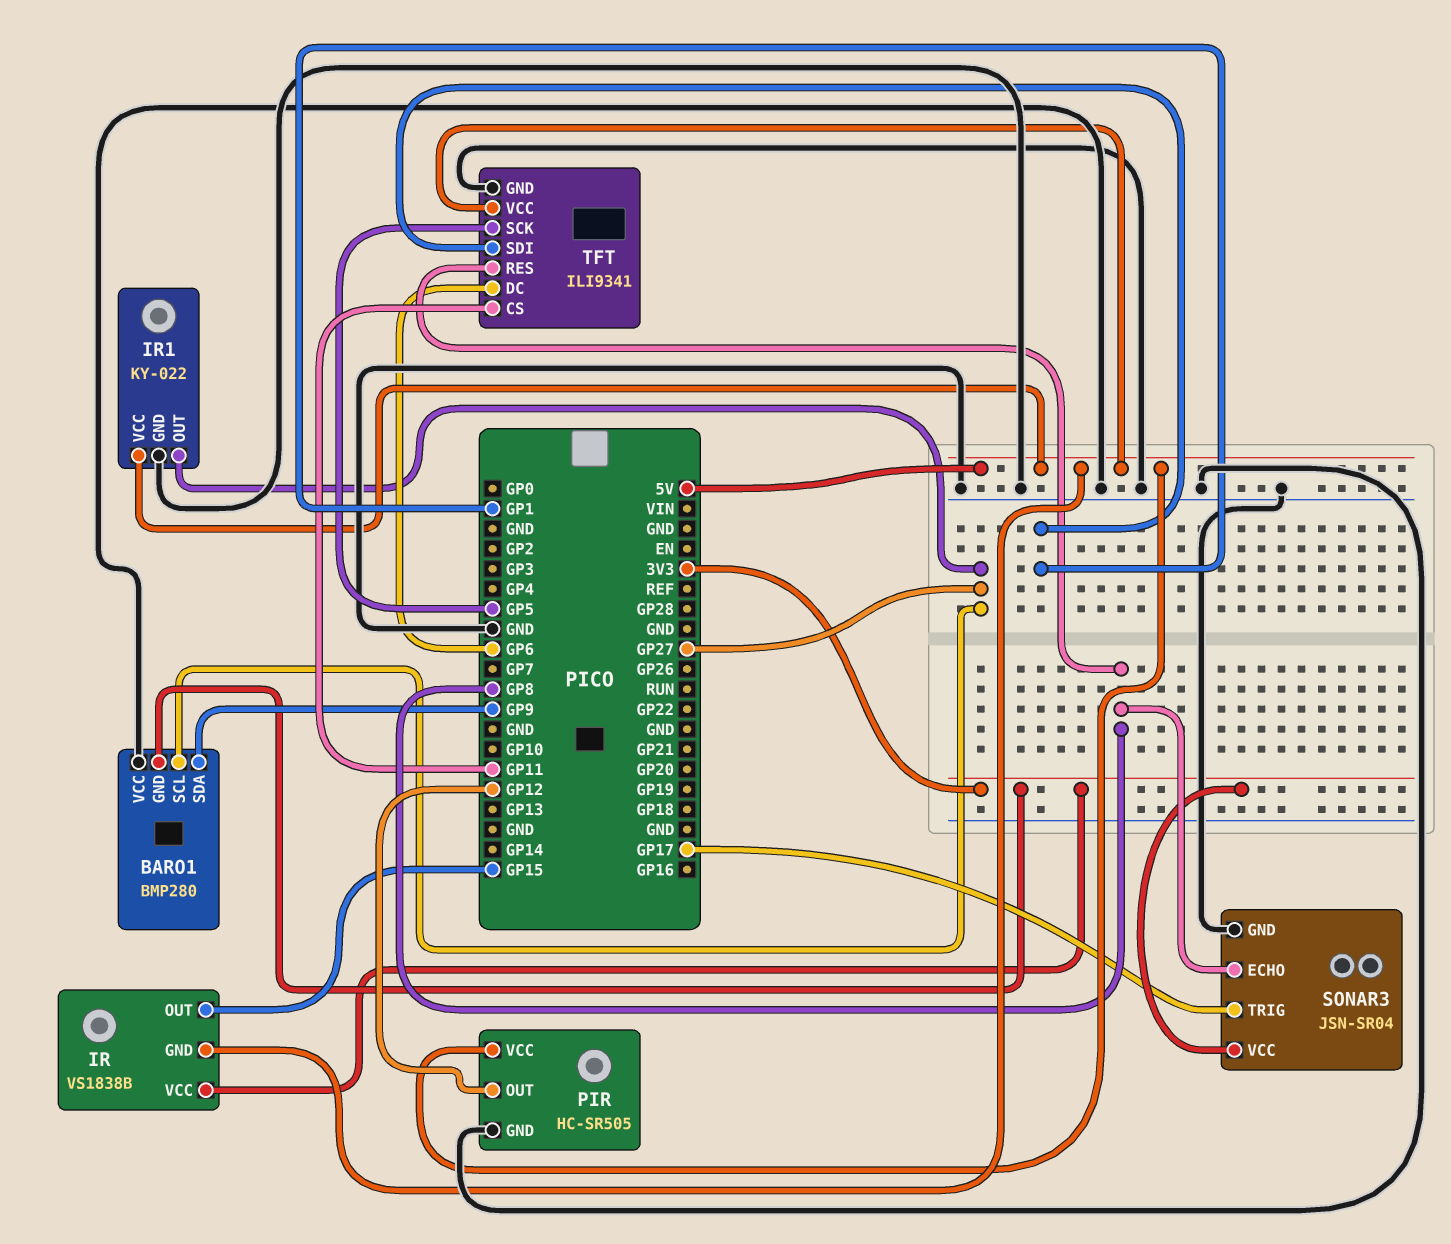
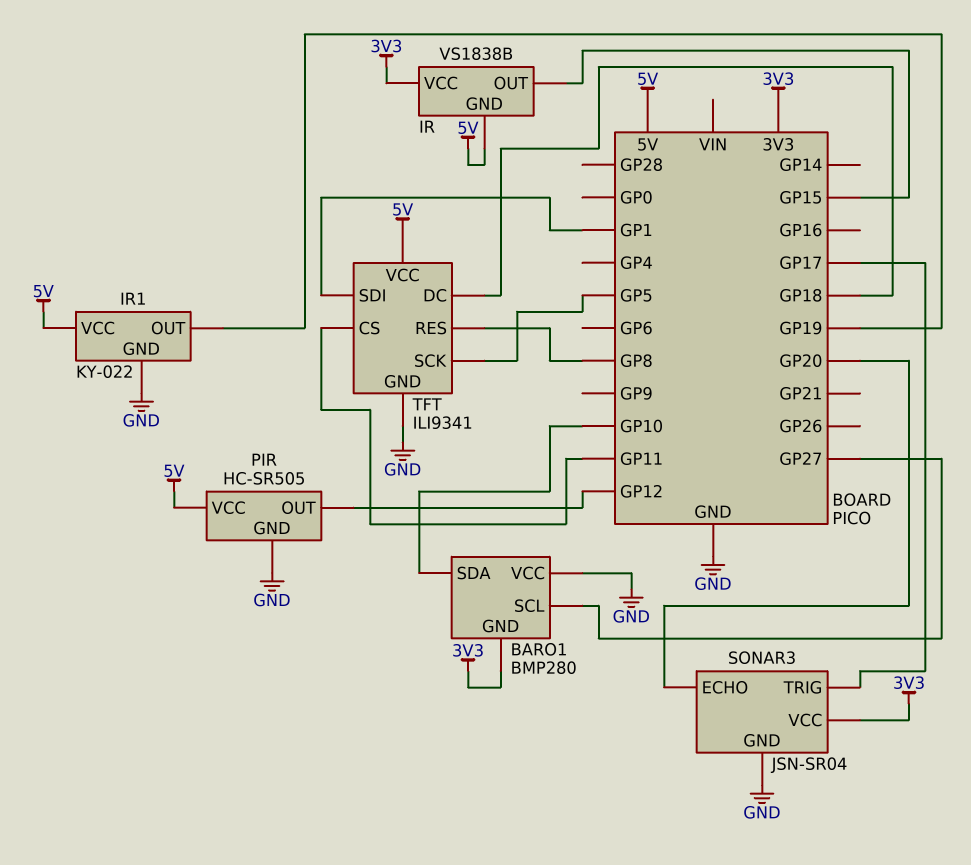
BARO1 pin SDA: GP9 -> GP10
IR1 pin OUT: GP27 -> GP19
SONAR3 pin ECHO: GP8 -> GP20
TFT pin DC: GP6 -> GP18

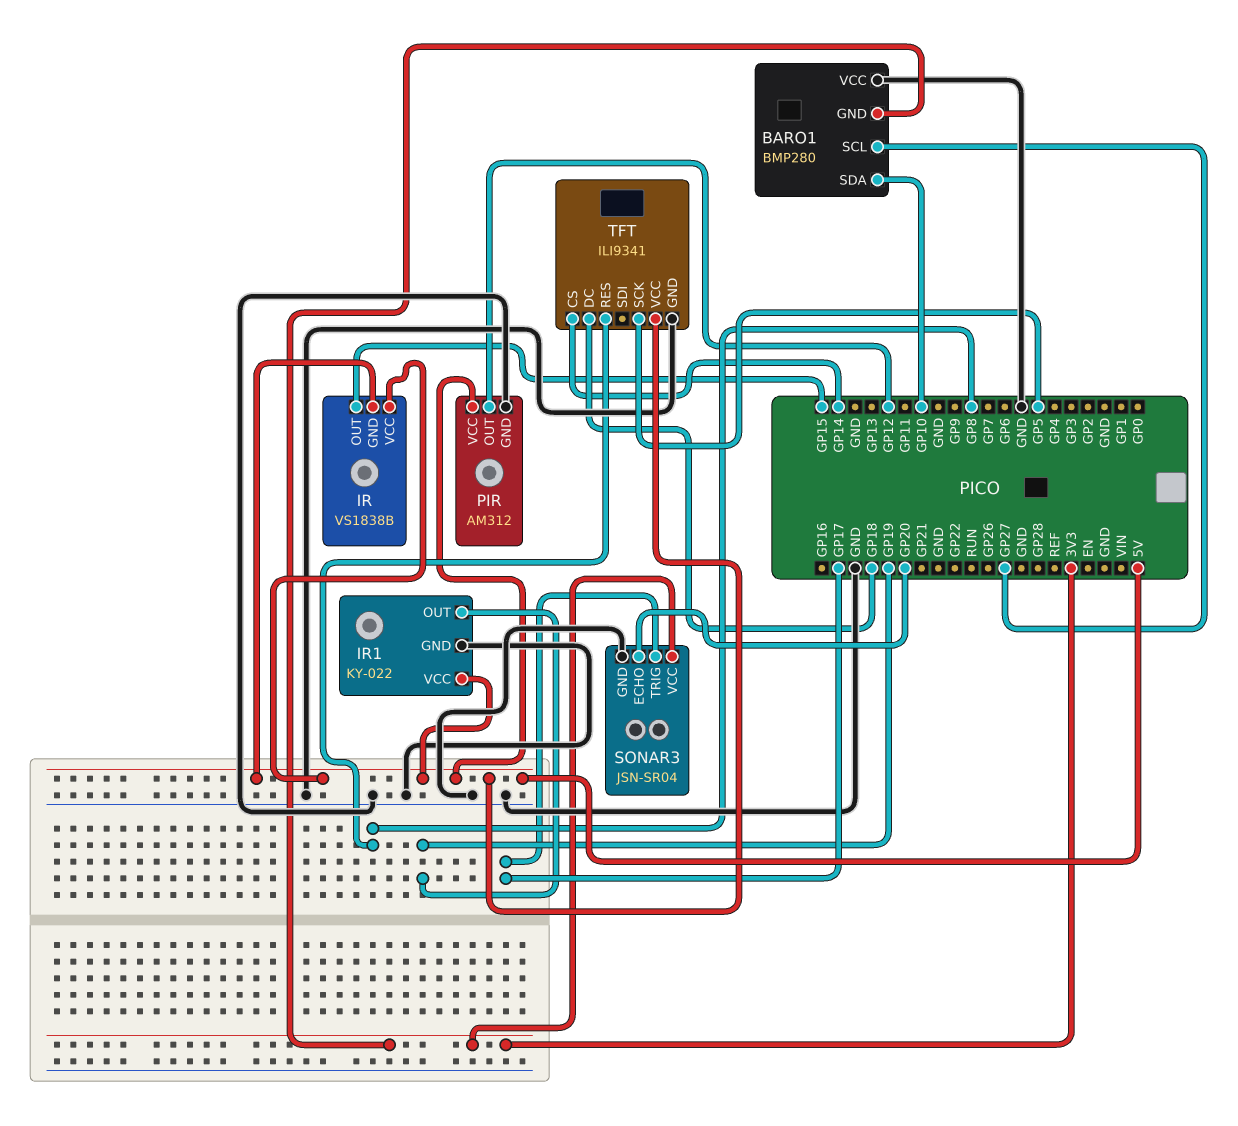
IR pin VCC: 3V3 -> 5V
PIR: HC-SR505 -> AM312
TFT pin CS: GP11 -> GP14
TFT pin SDI: GP1 -> none

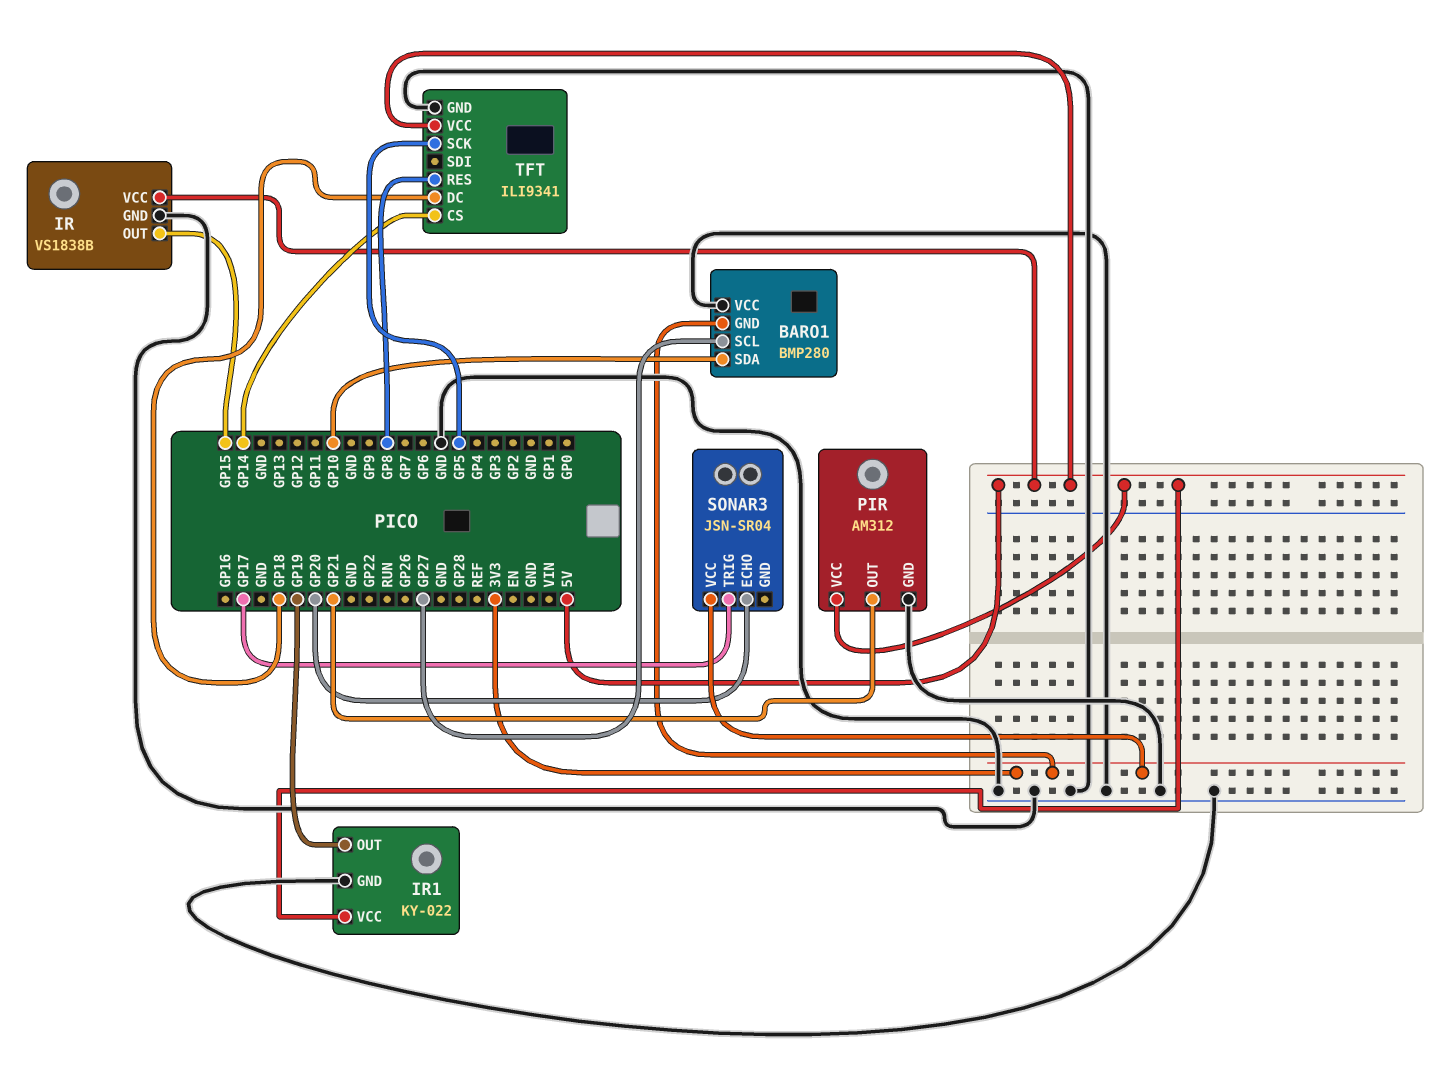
IR pin GND: 5V -> GND
PIR pin OUT: GP12 -> GP21
SONAR3 pin GND: GND -> none

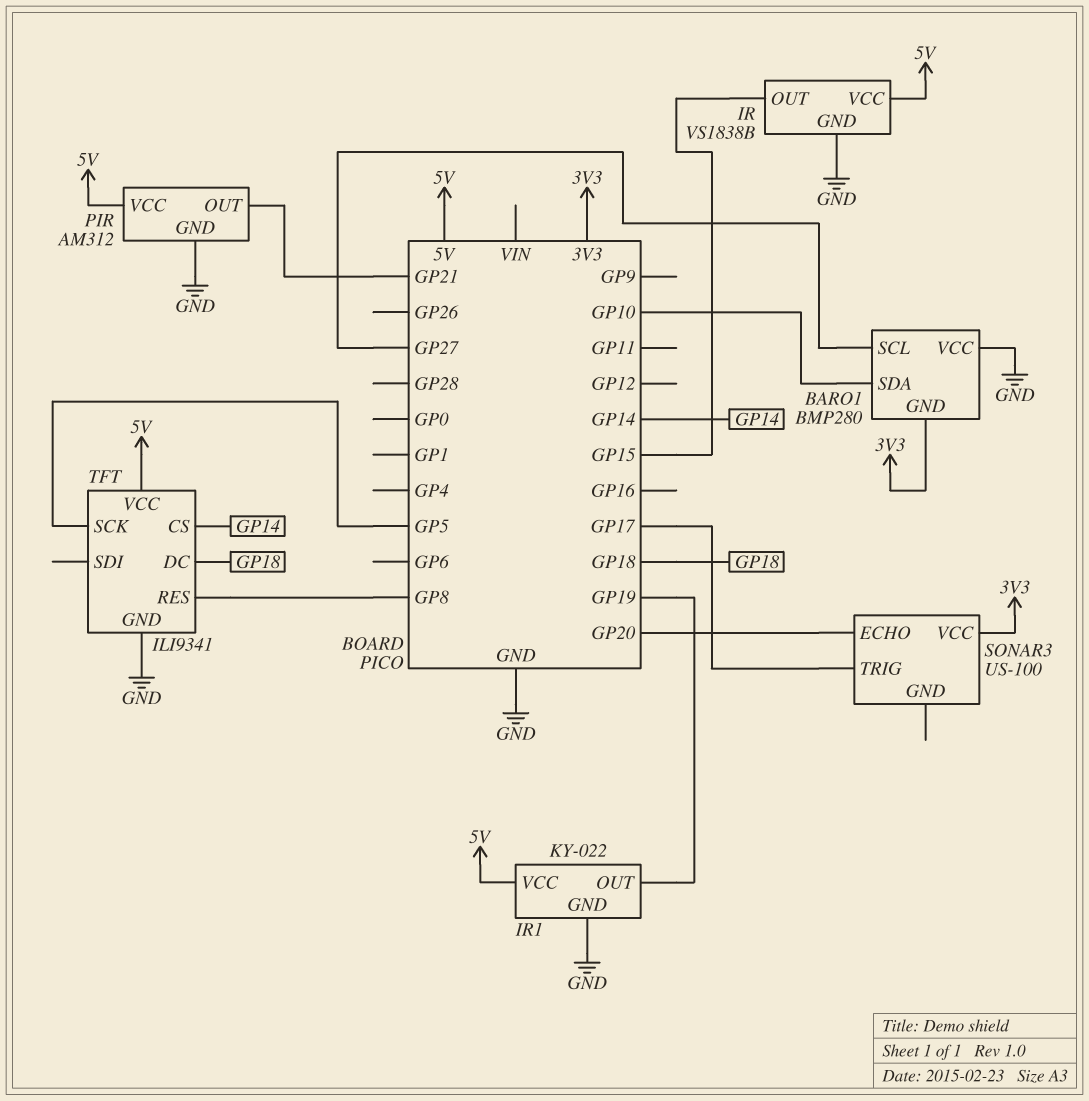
SONAR3: JSN-SR04 -> US-100

